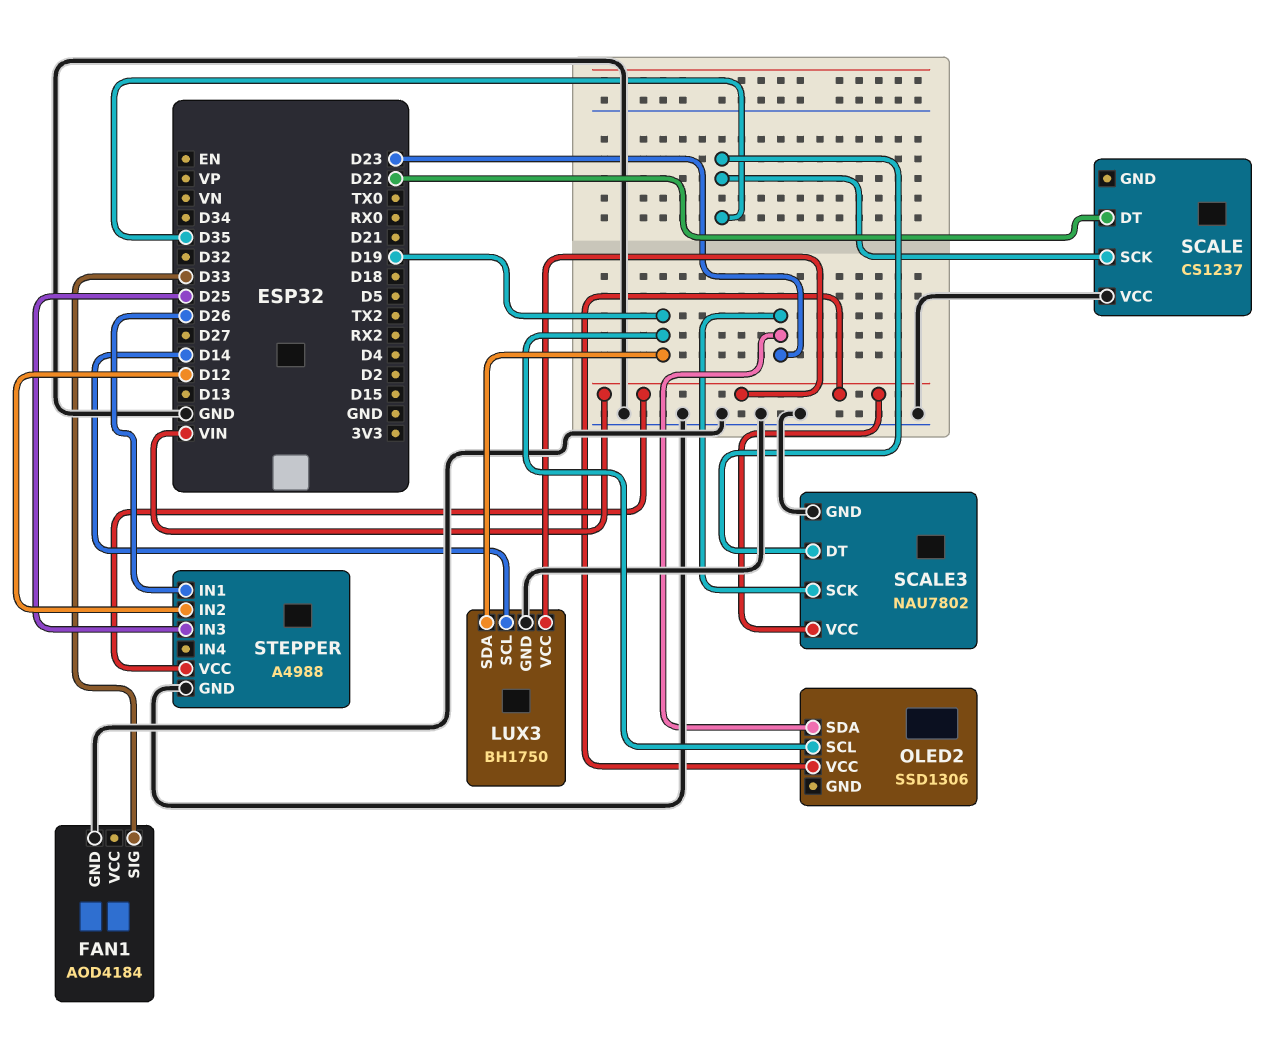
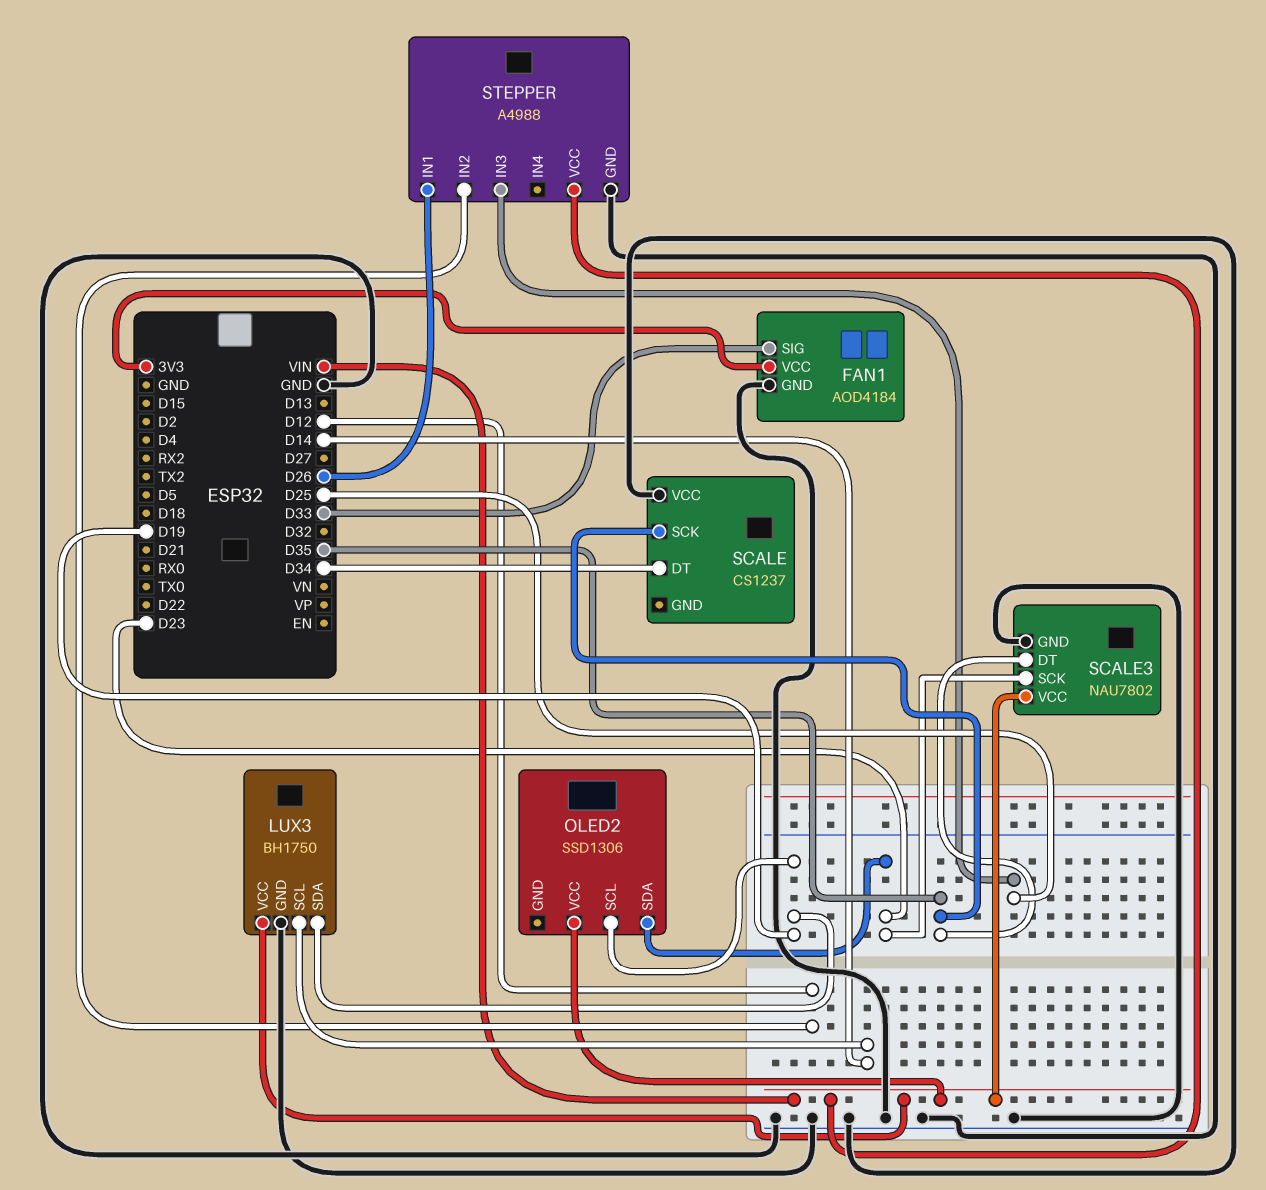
FAN1 pin VCC: none -> 3V3
SCALE pin DT: D22 -> D34

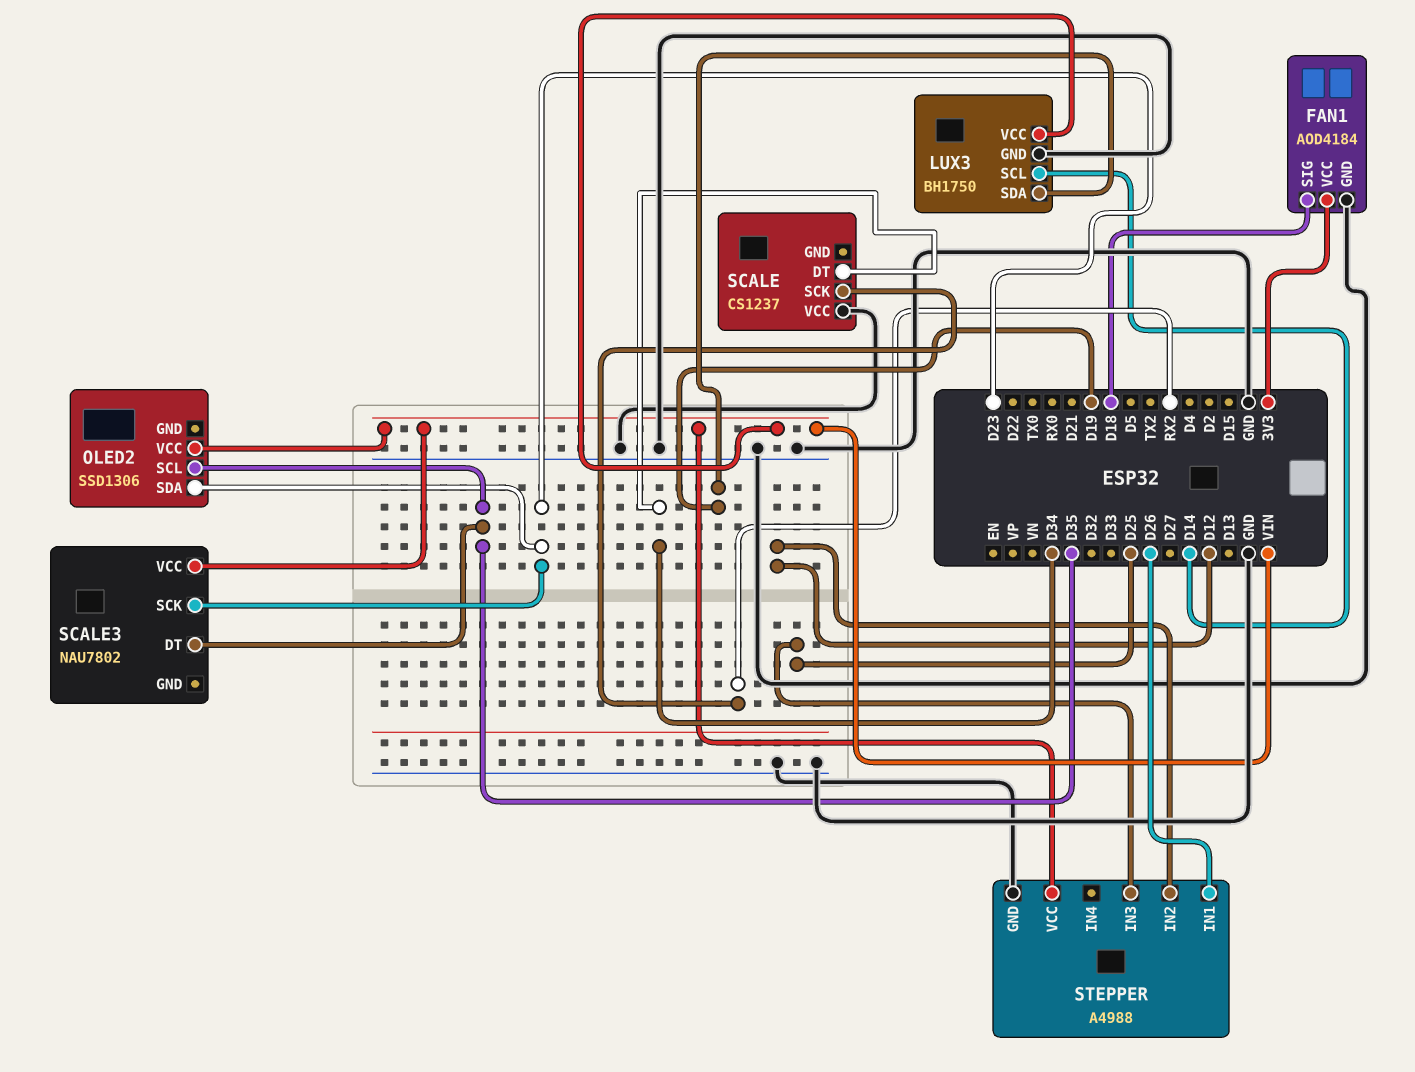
FAN1 pin SIG: D33 -> D18
OLED2 pin SCL: D19 -> D35
SCALE pin SCK: D35 -> RX2
SCALE3 pin GND: GND -> none

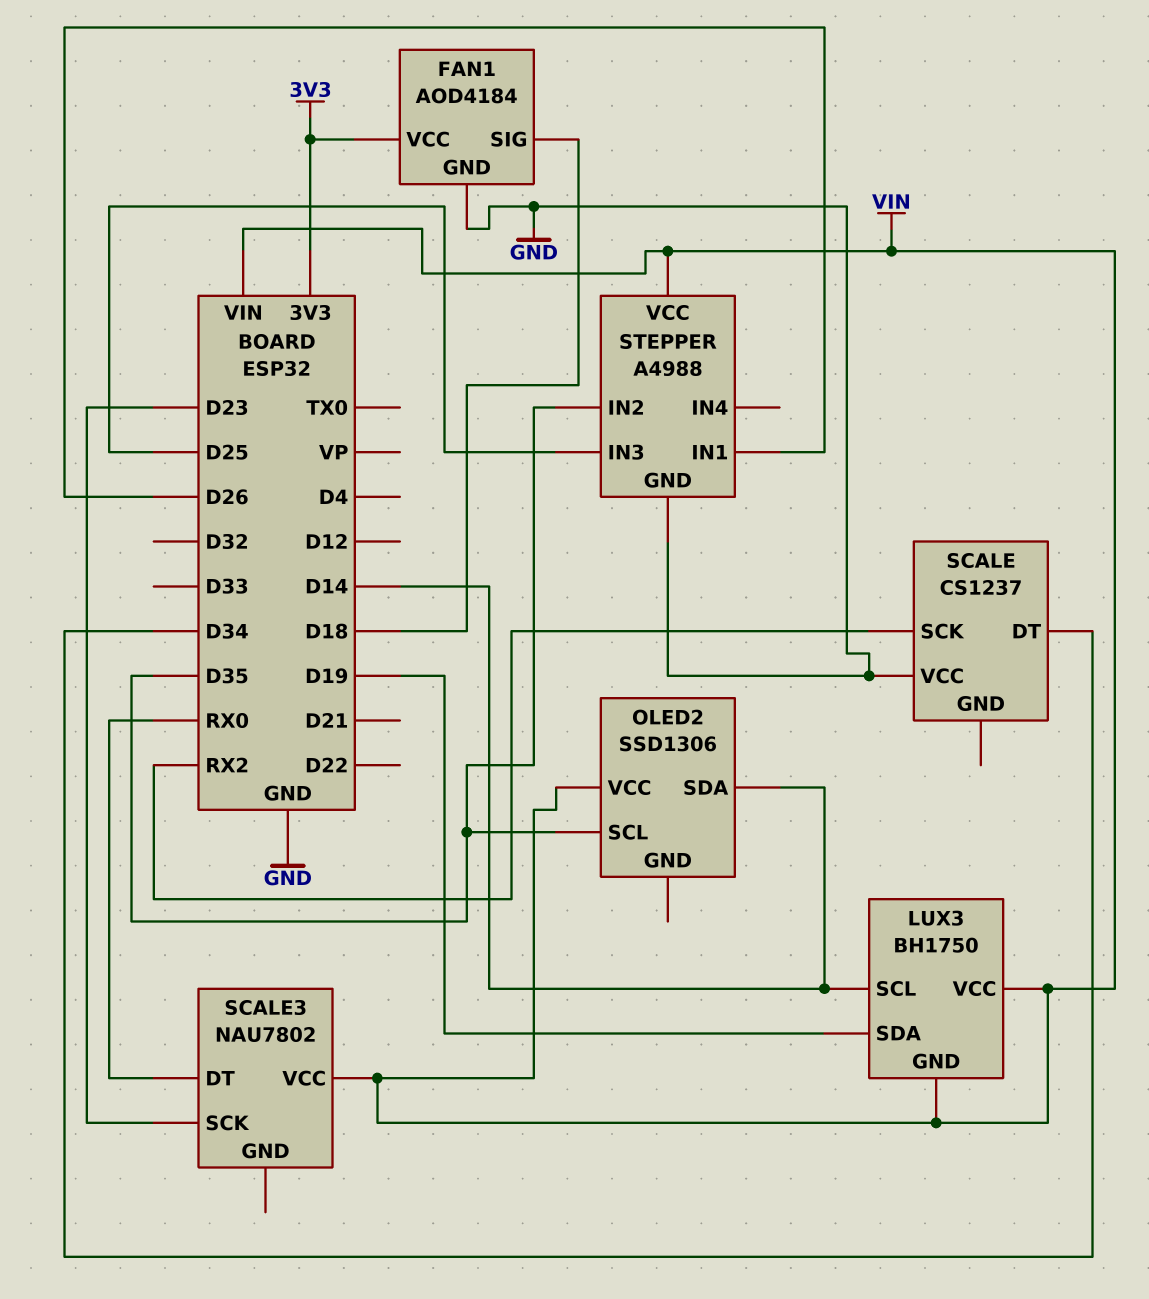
LUX3 pin GND: GND -> VIN
OLED2 pin SDA: D23 -> D14
SCALE3 pin DT: D35 -> RX0
STEPPER pin IN2: D12 -> D35

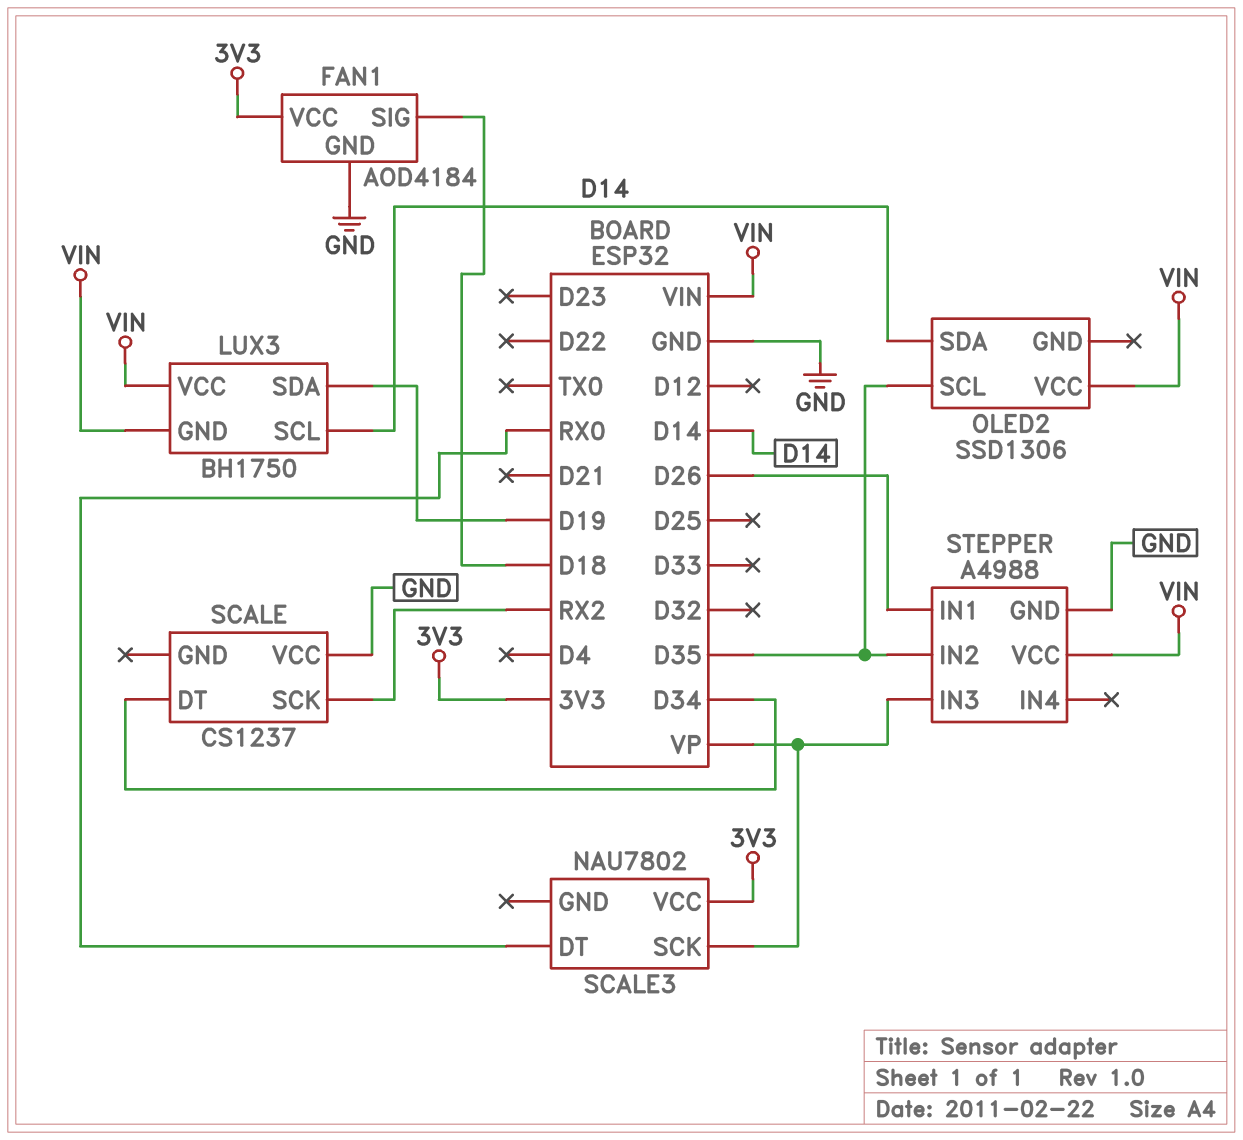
SCALE3 pin SCK: D23 -> VP
SCALE3 pin VCC: VIN -> 3V3
STEPPER pin IN3: D25 -> VP

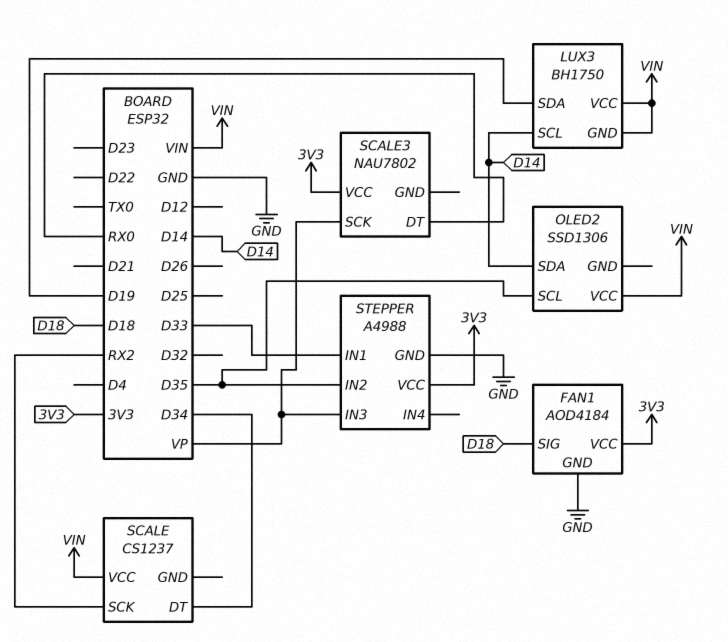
SCALE pin VCC: GND -> VIN
STEPPER pin IN1: D26 -> D33
STEPPER pin VCC: VIN -> 3V3

